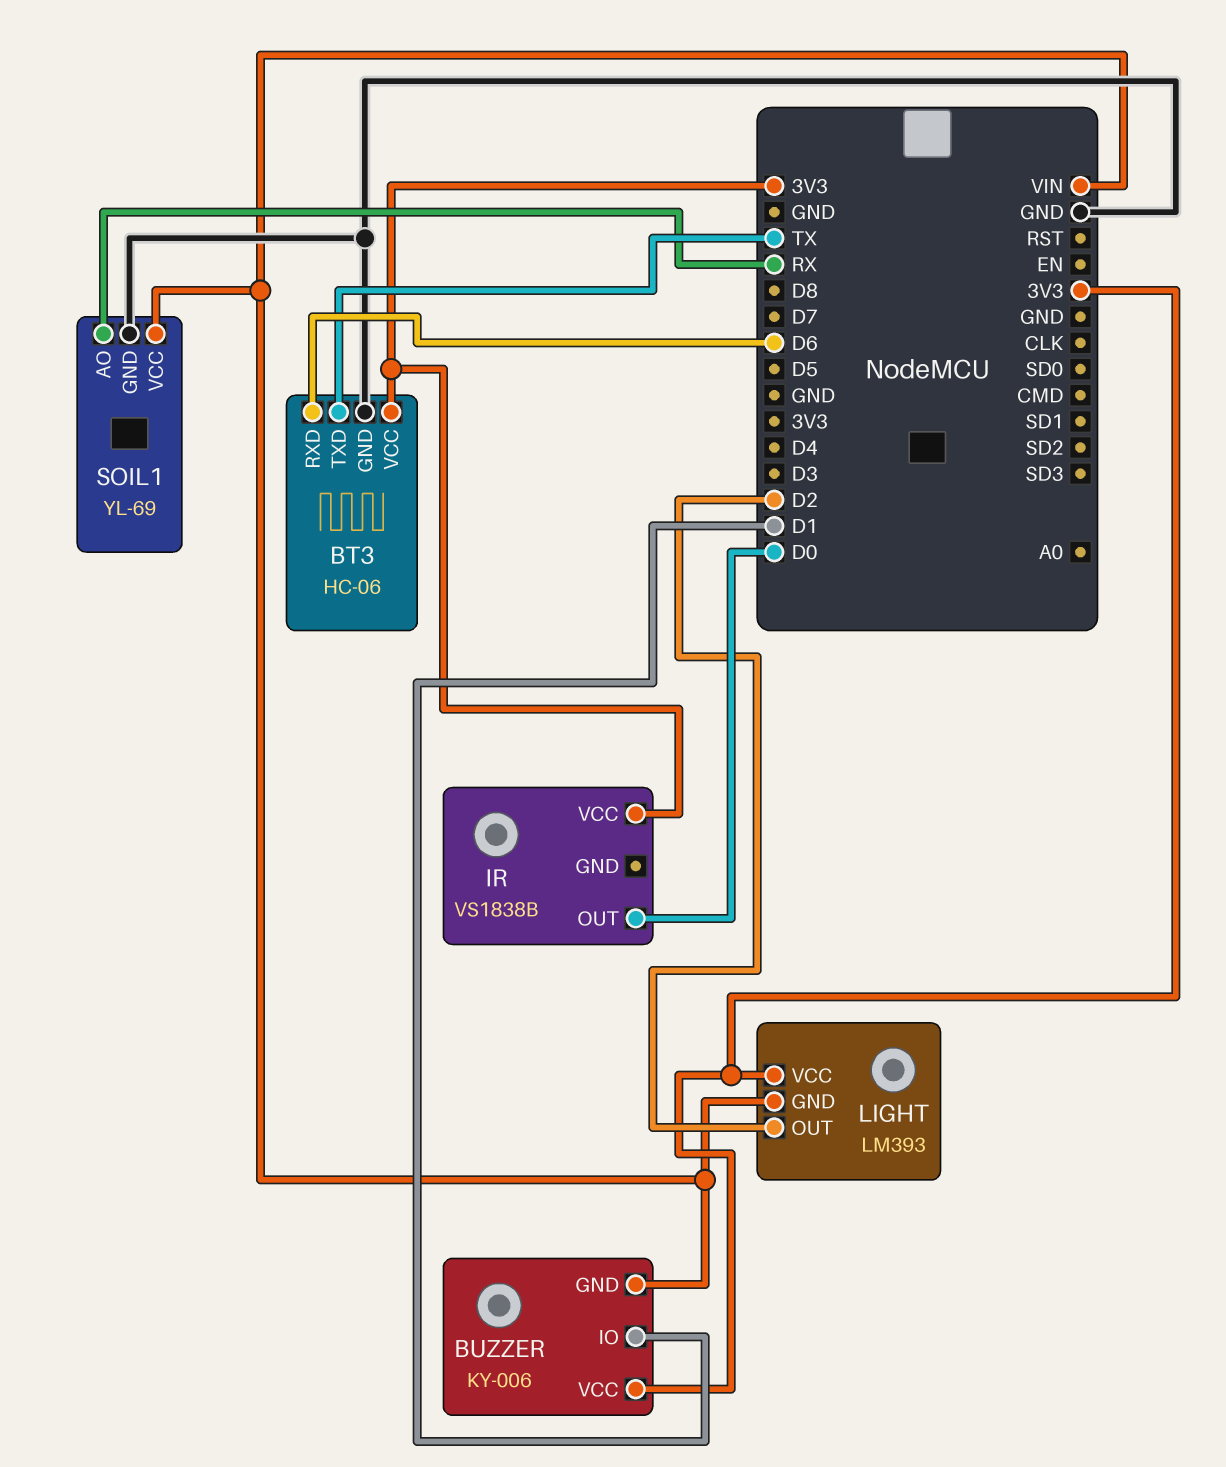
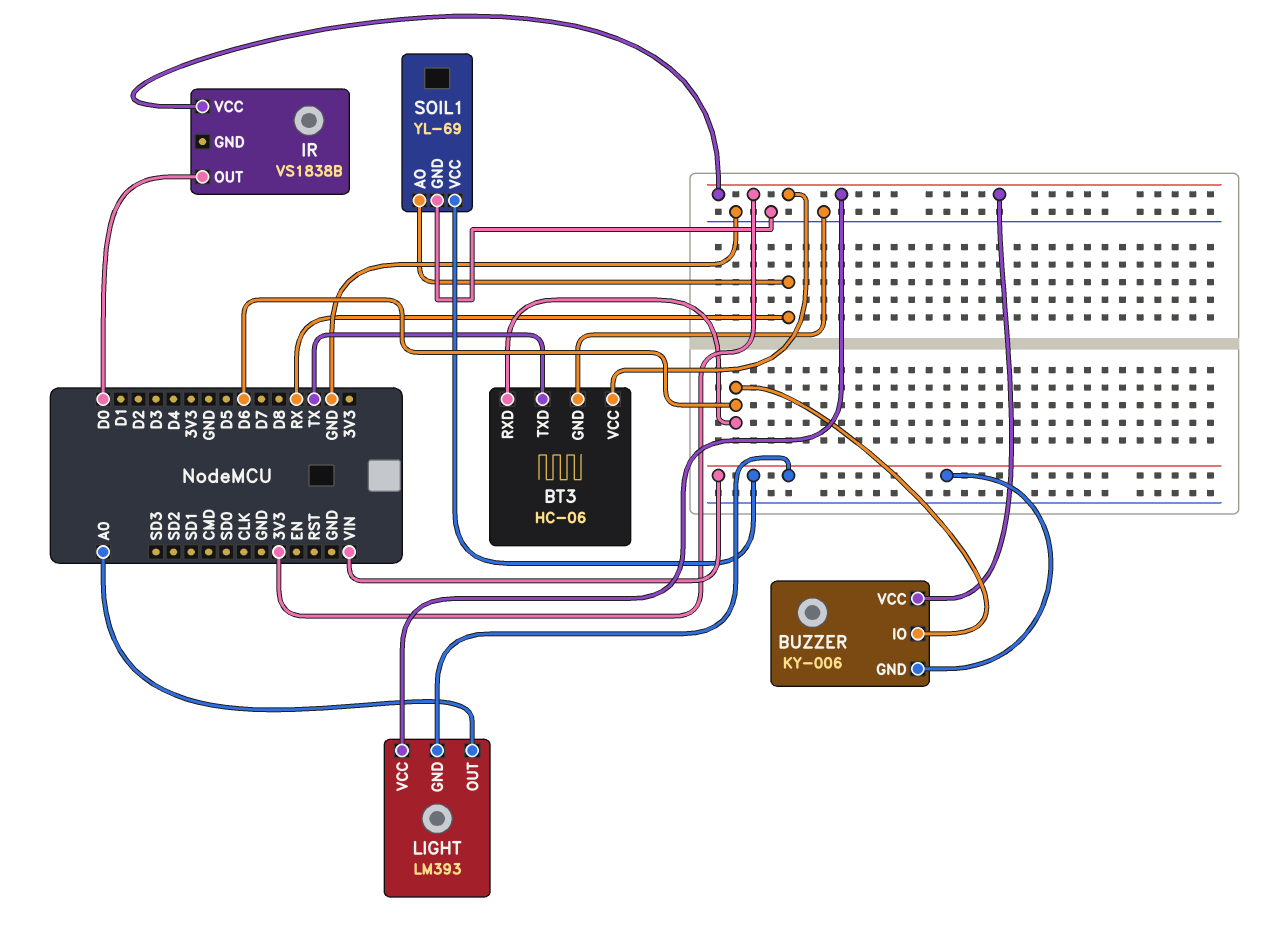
BUZZER pin IO: D1 -> D6
LIGHT pin OUT: D2 -> A0

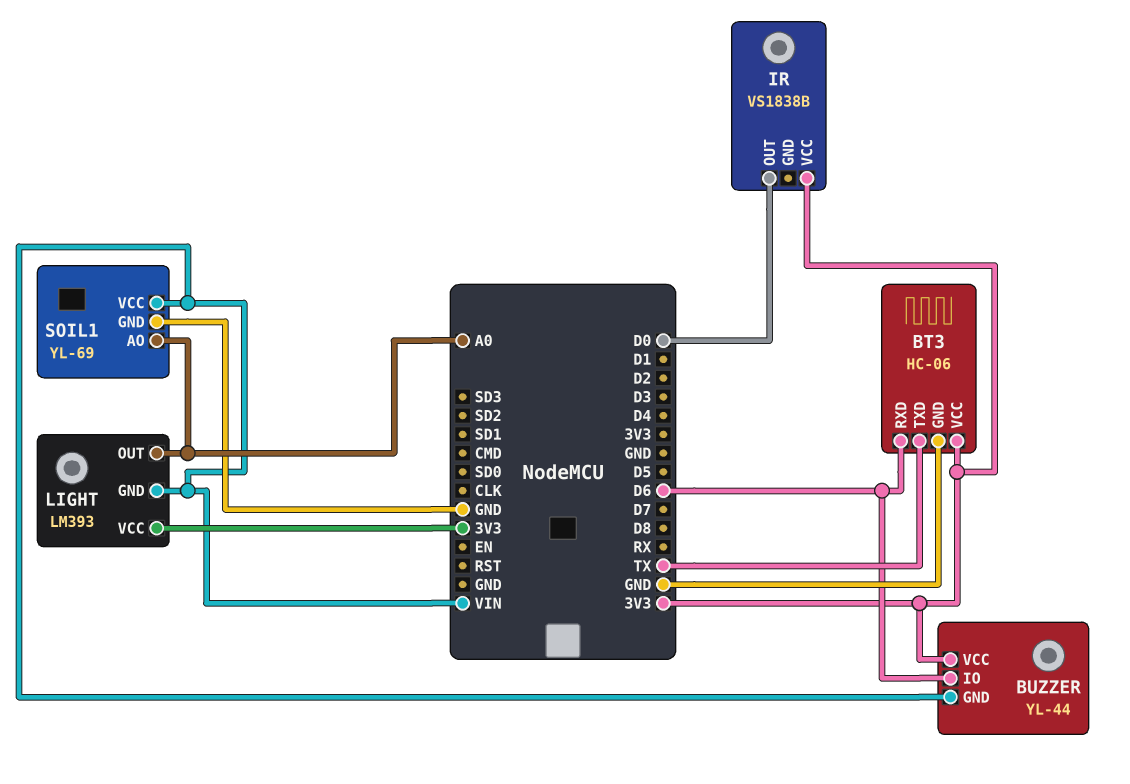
BUZZER: KY-006 -> YL-44
SOIL1 pin AO: RX -> A0

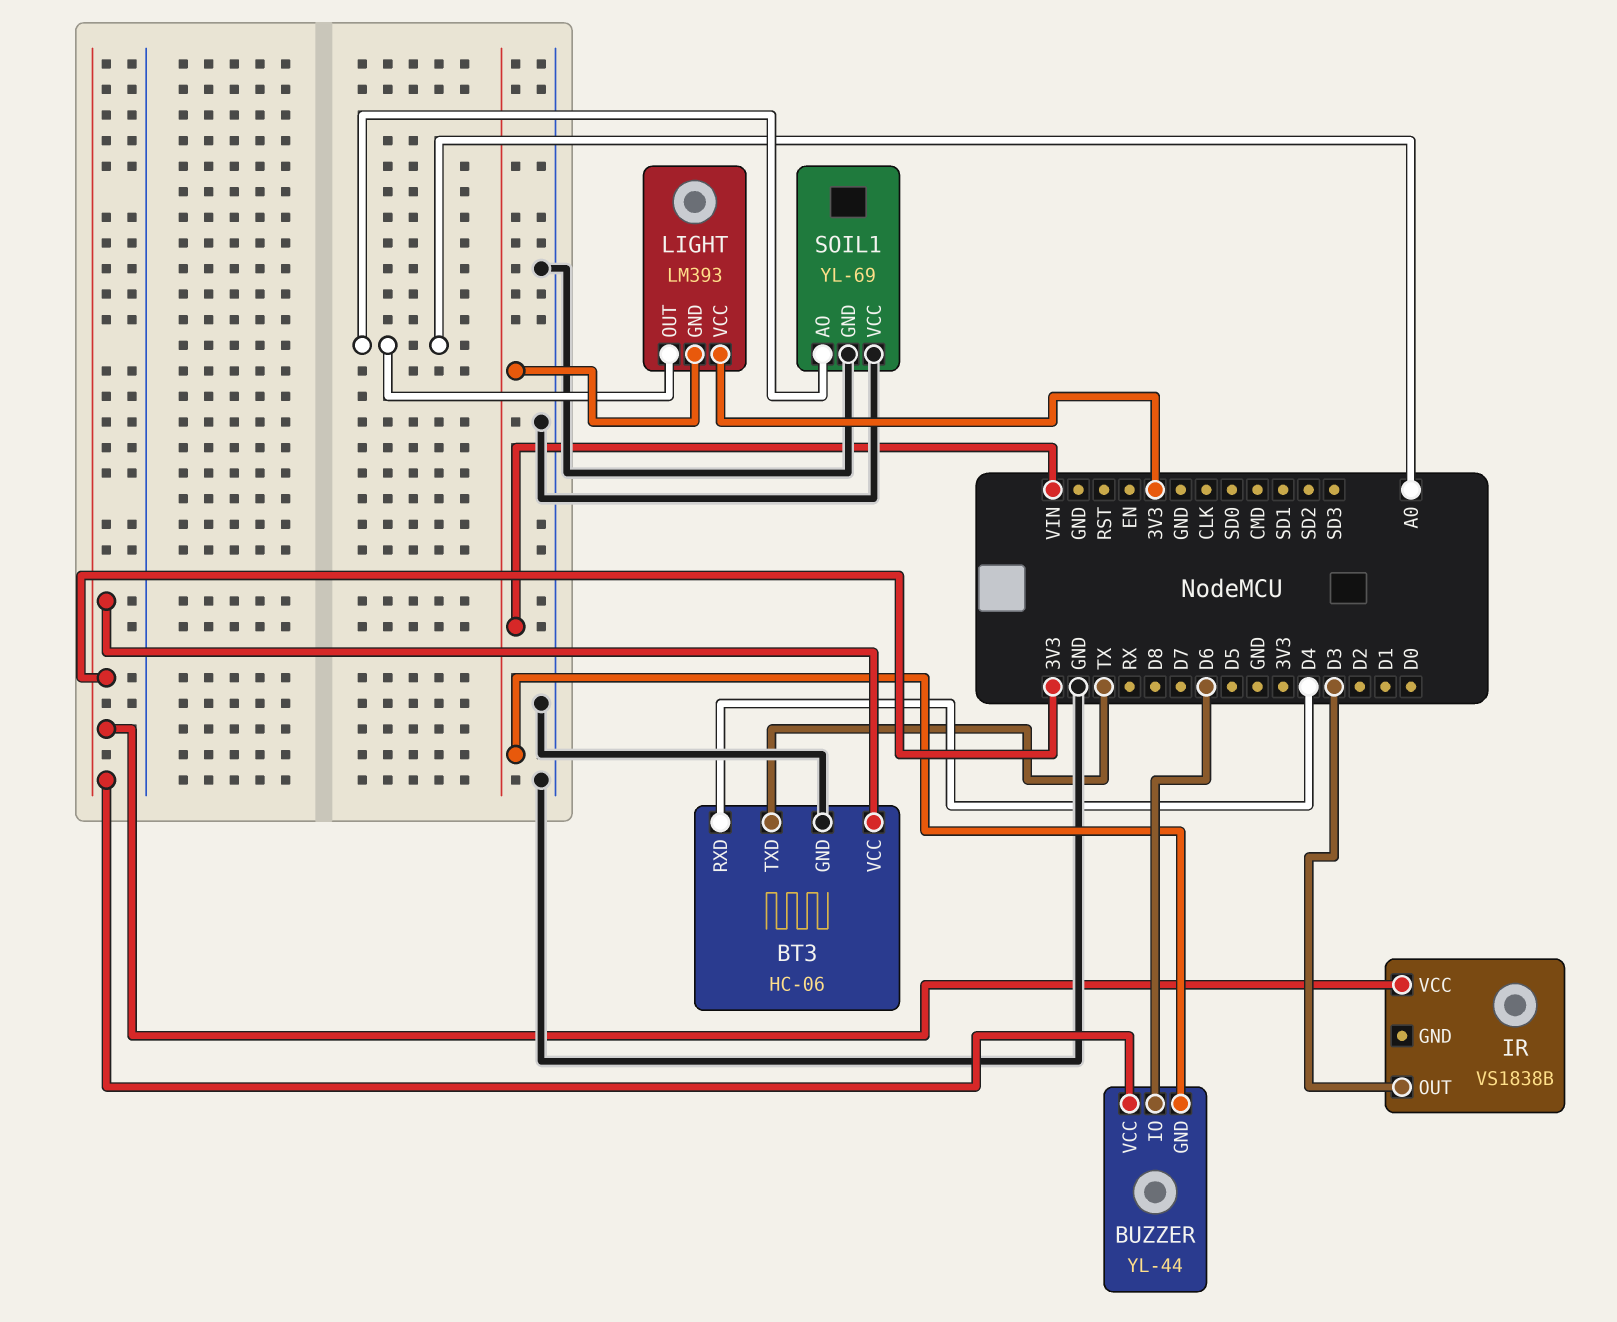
BT3 pin RXD: D6 -> D4
IR pin OUT: D0 -> D3
SOIL1 pin VCC: VIN -> GND

